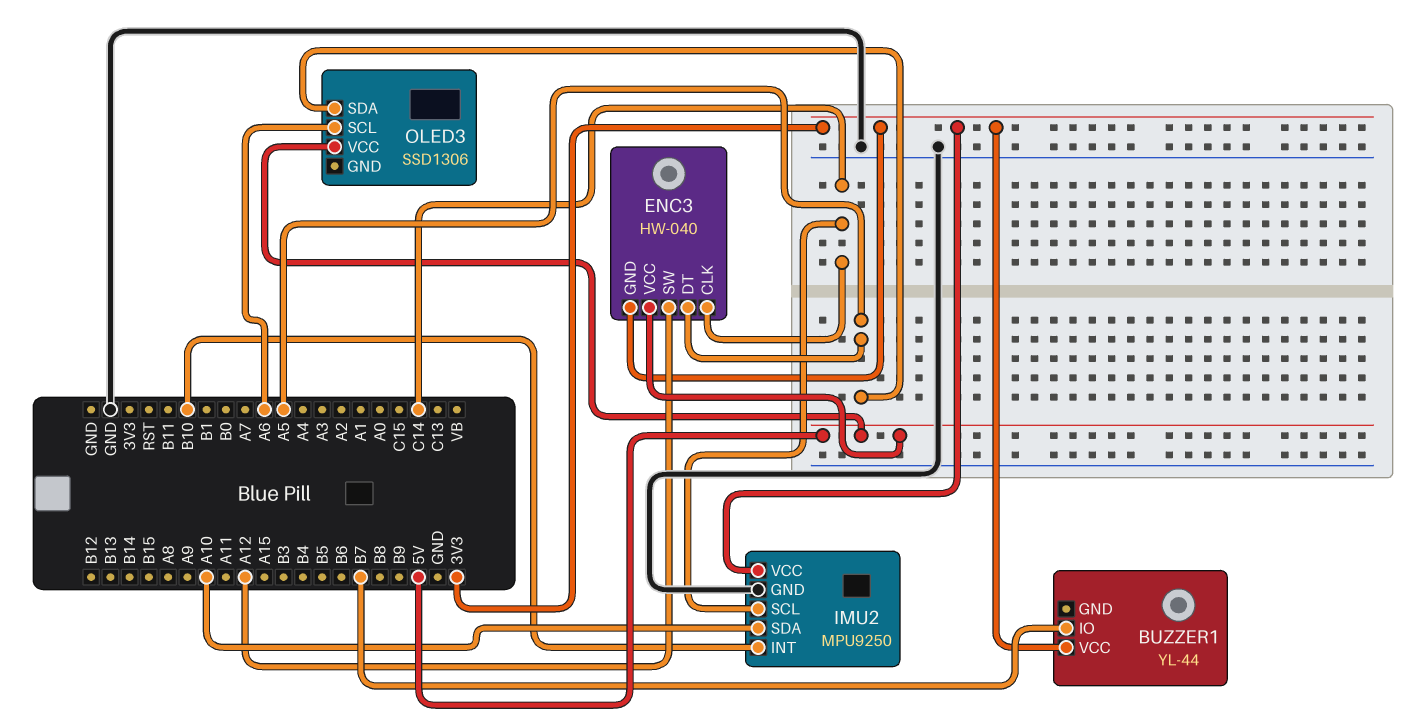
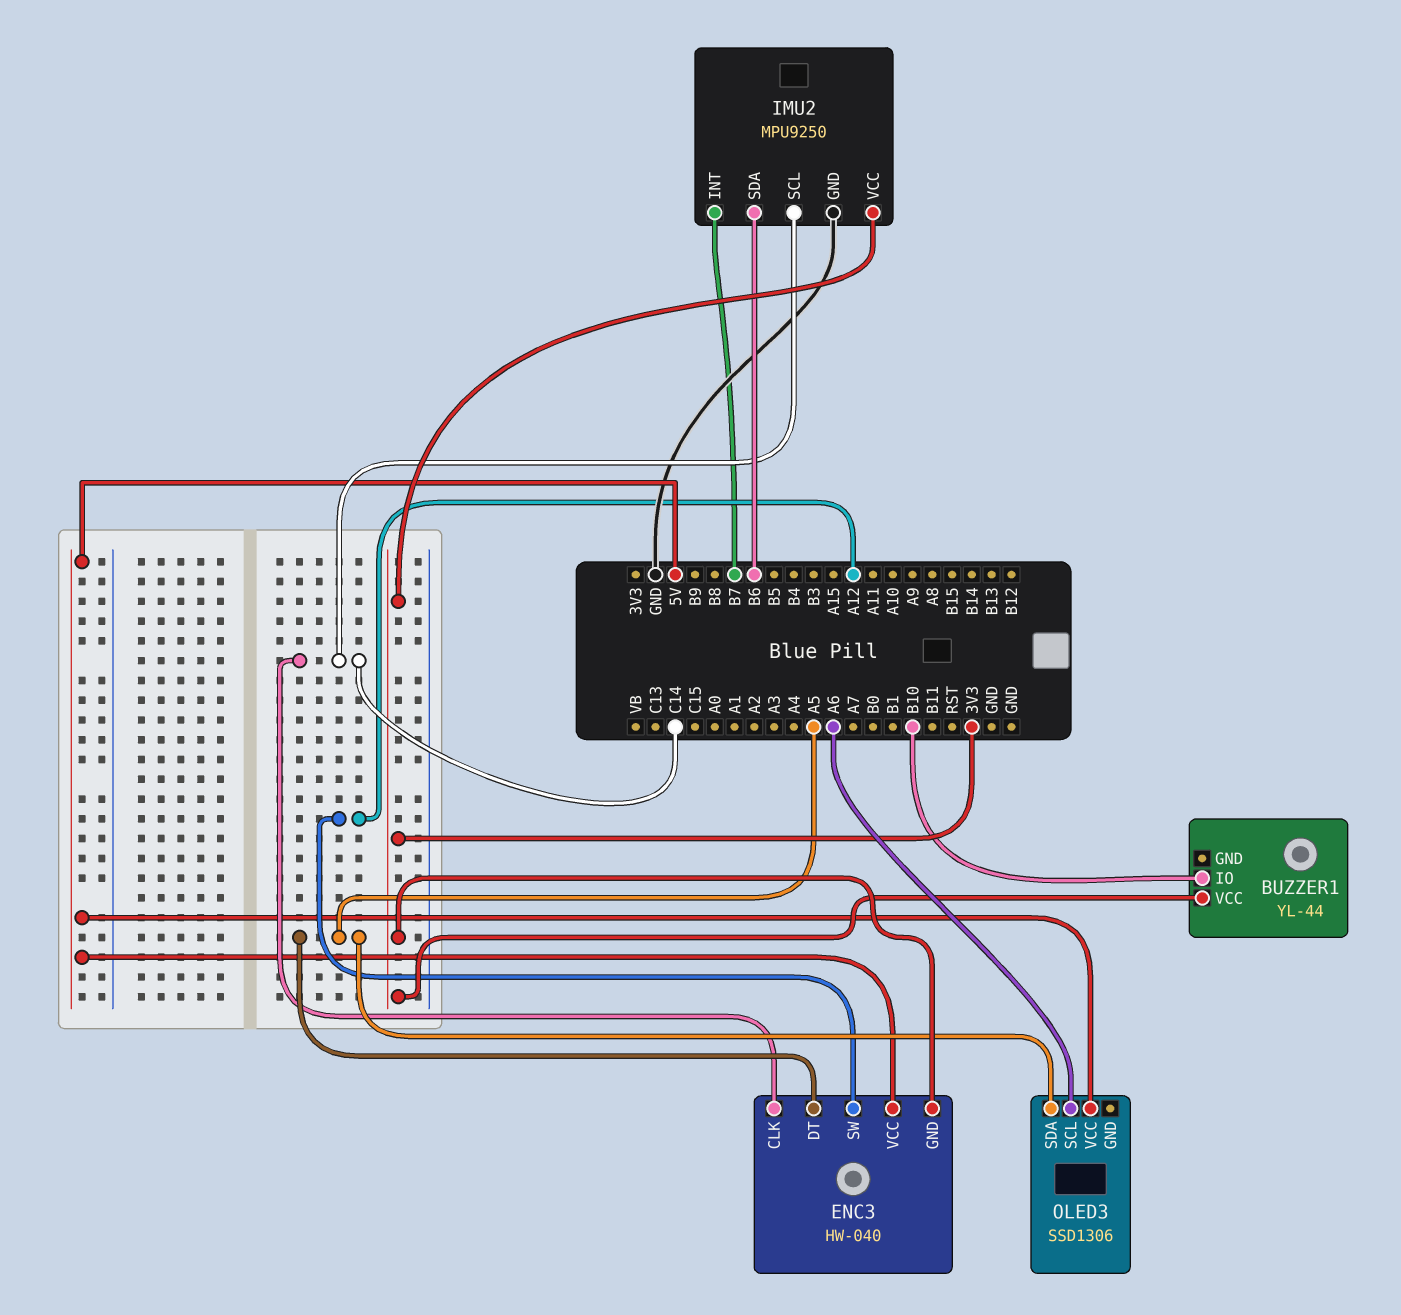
BUZZER1 pin IO: B7 -> B10
IMU2 pin INT: B10 -> B7
IMU2 pin SDA: A10 -> B6

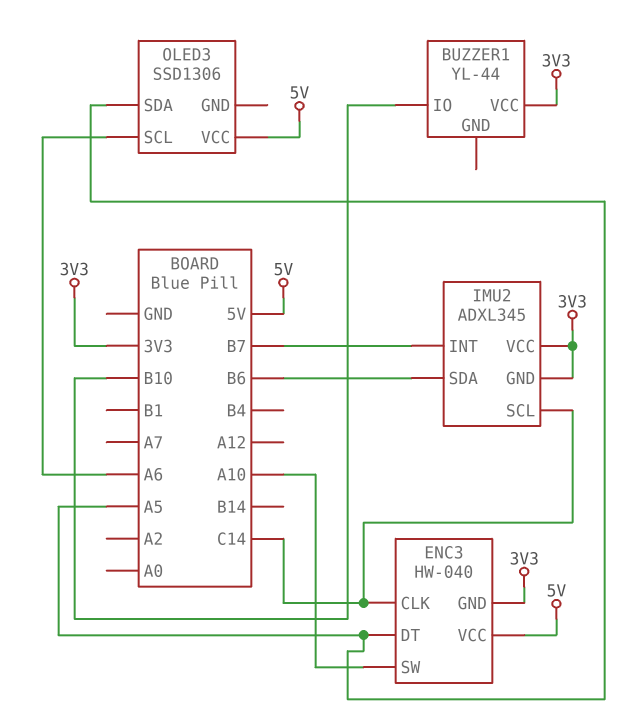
ENC3 pin SW: A12 -> A10
IMU2: MPU9250 -> ADXL345
IMU2 pin GND: GND -> 3V3

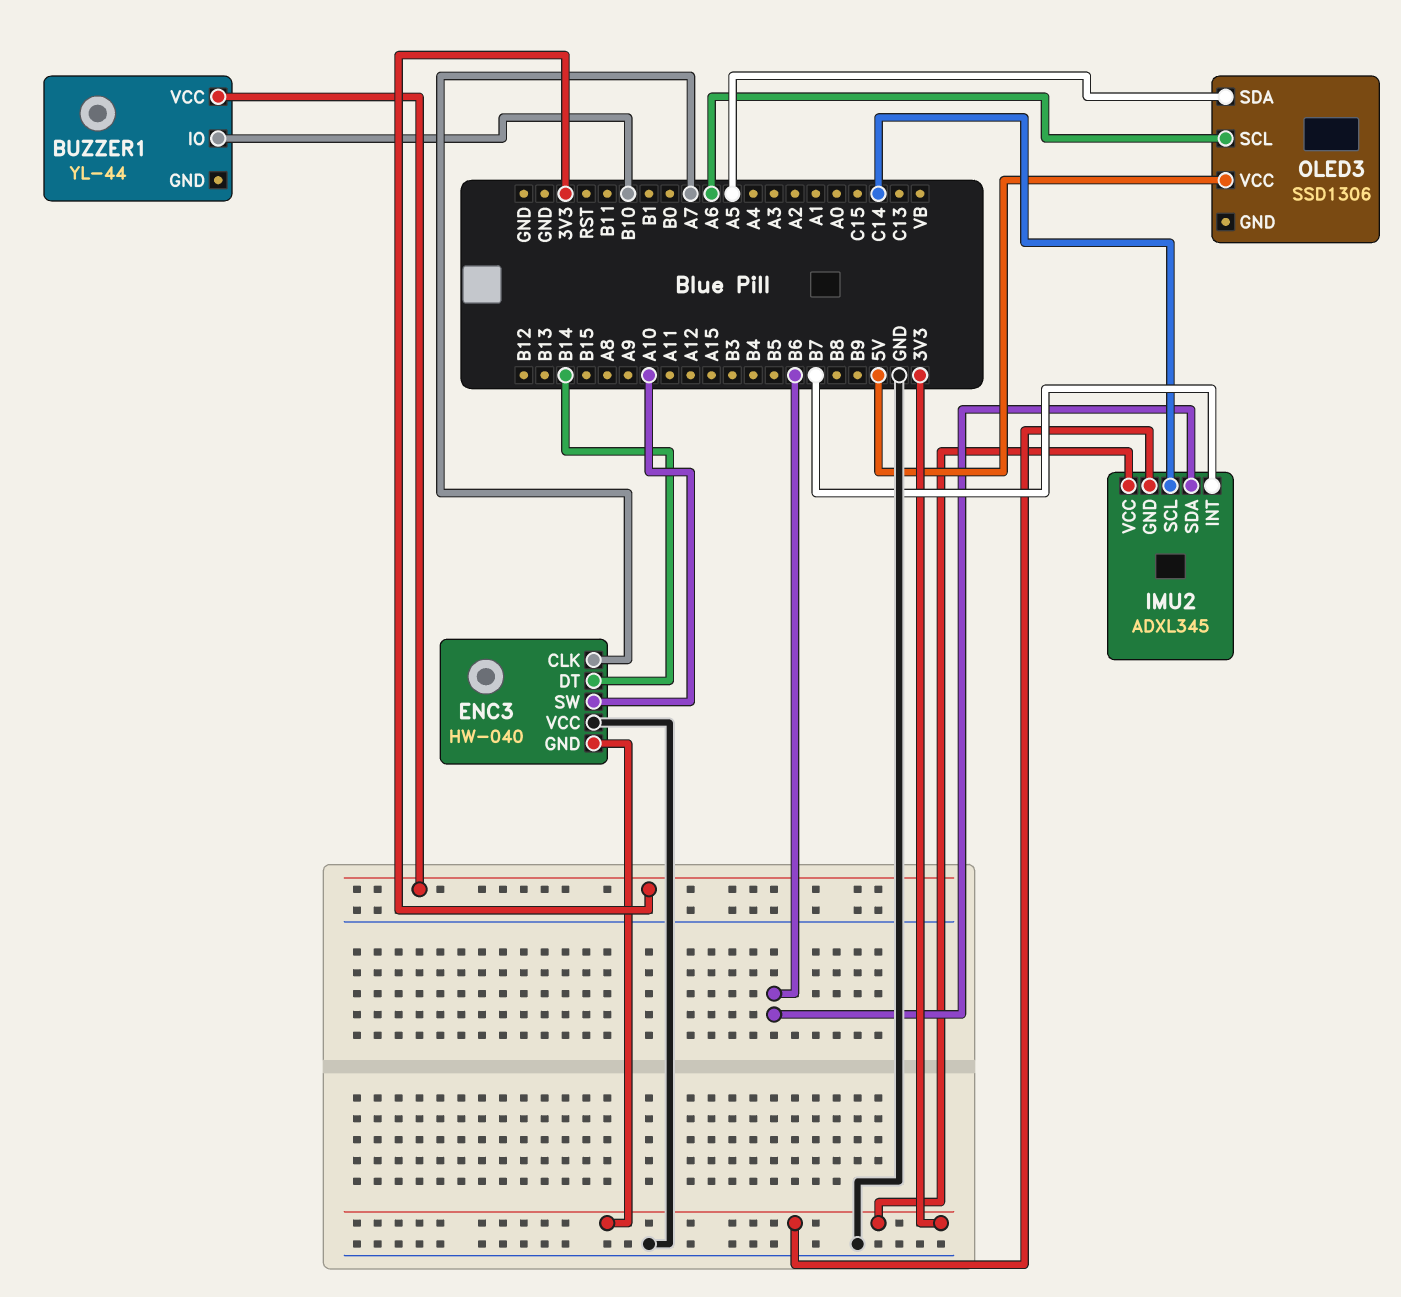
ENC3 pin CLK: C14 -> A7
ENC3 pin DT: A5 -> B14
ENC3 pin VCC: 5V -> GND

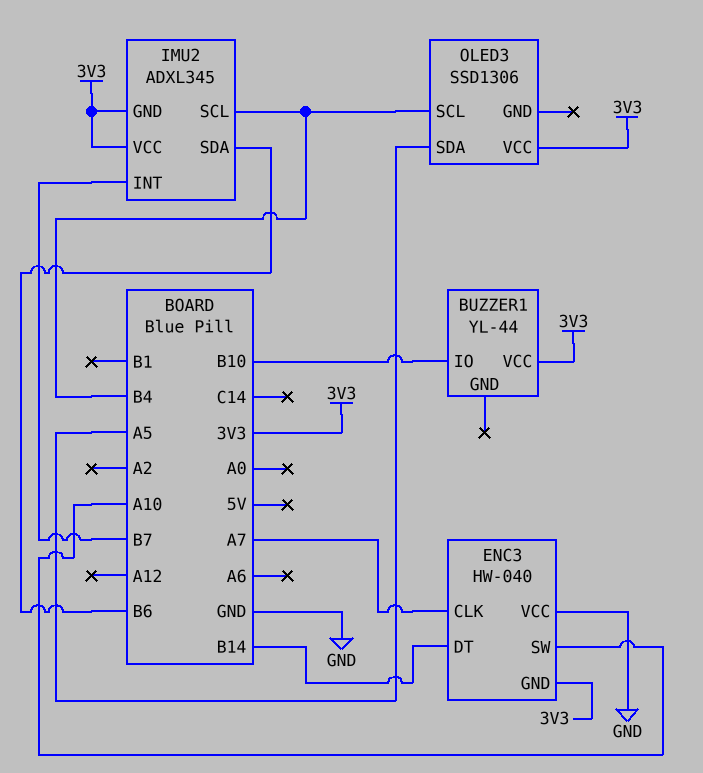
IMU2 pin SCL: C14 -> B4
OLED3 pin SCL: A6 -> B4
OLED3 pin VCC: 5V -> 3V3

